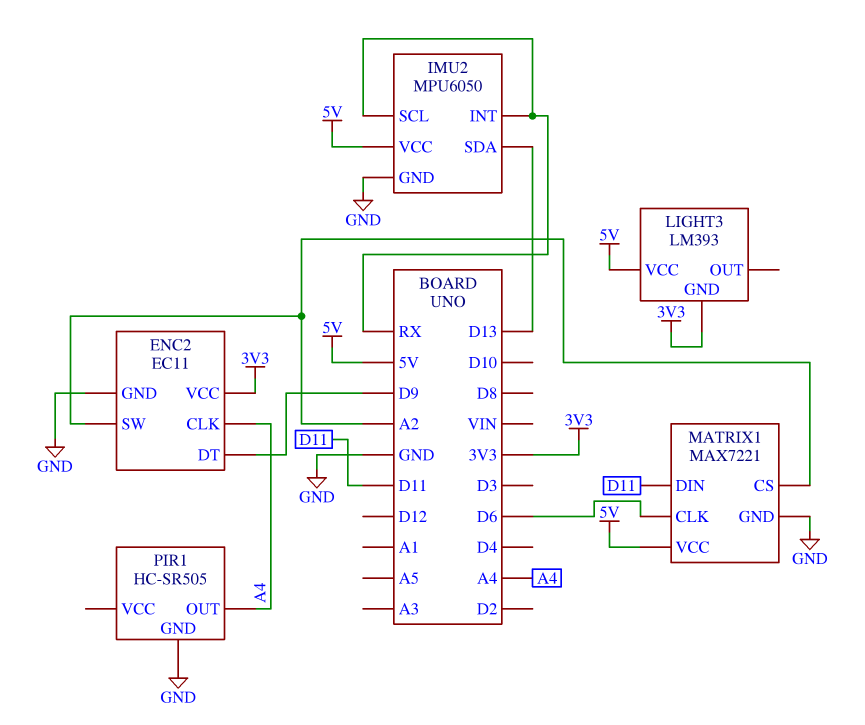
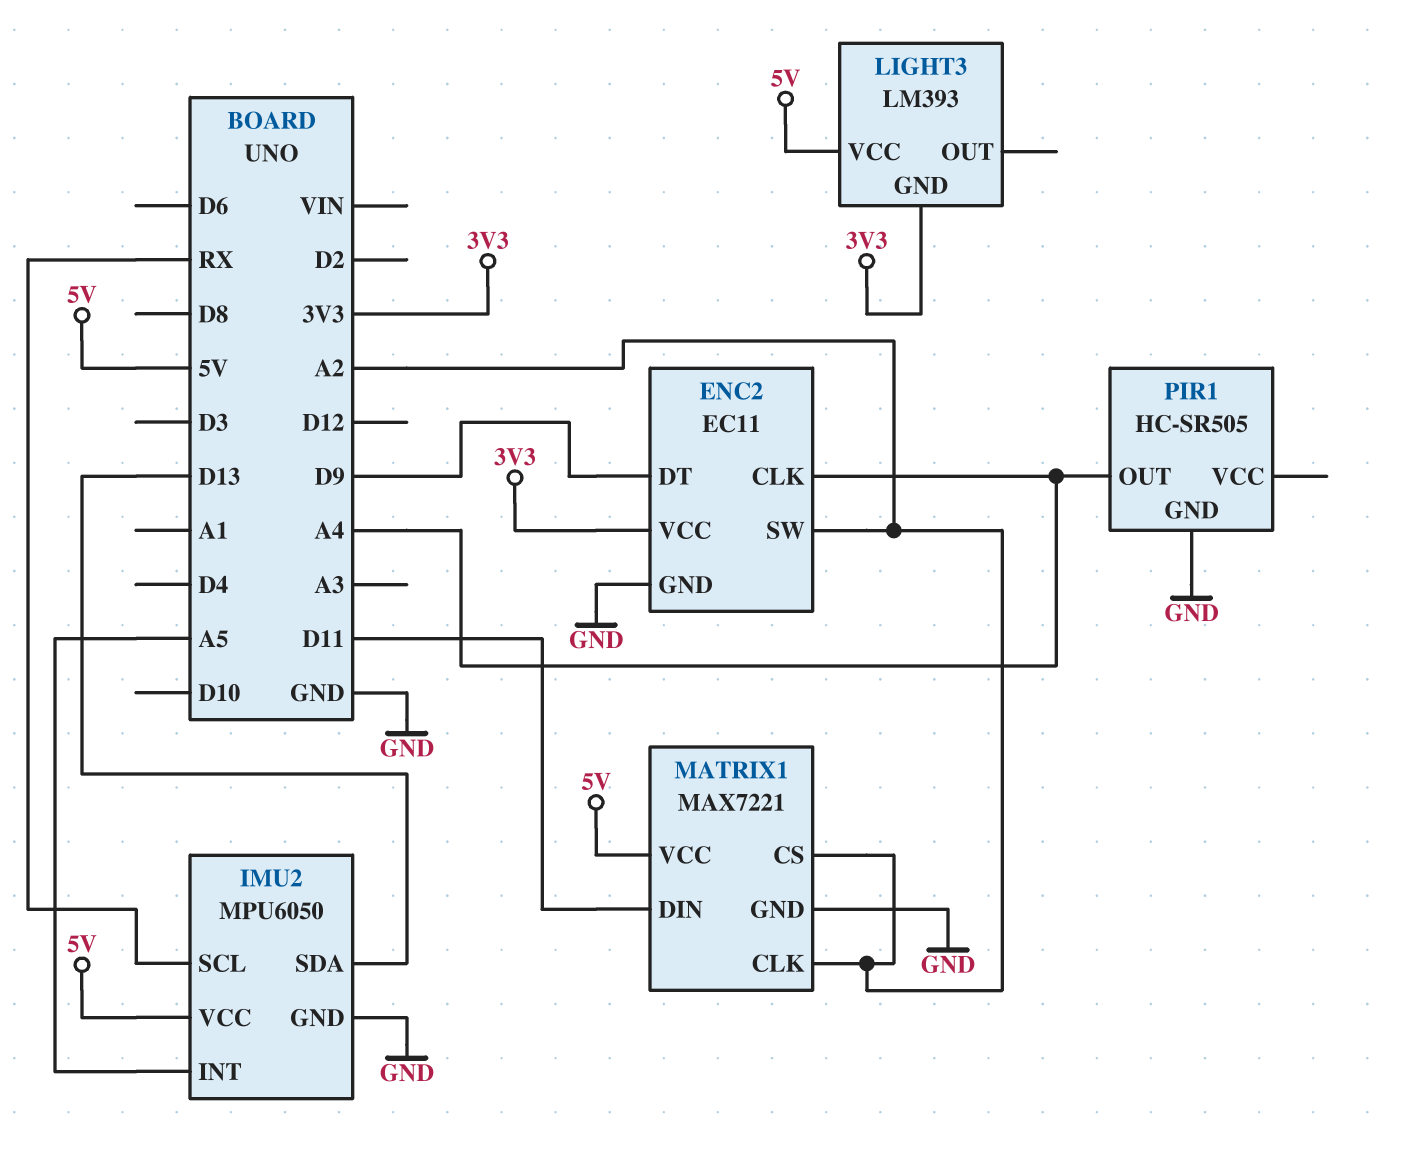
IMU2 pin INT: RX -> A5
MATRIX1 pin CLK: D6 -> A2

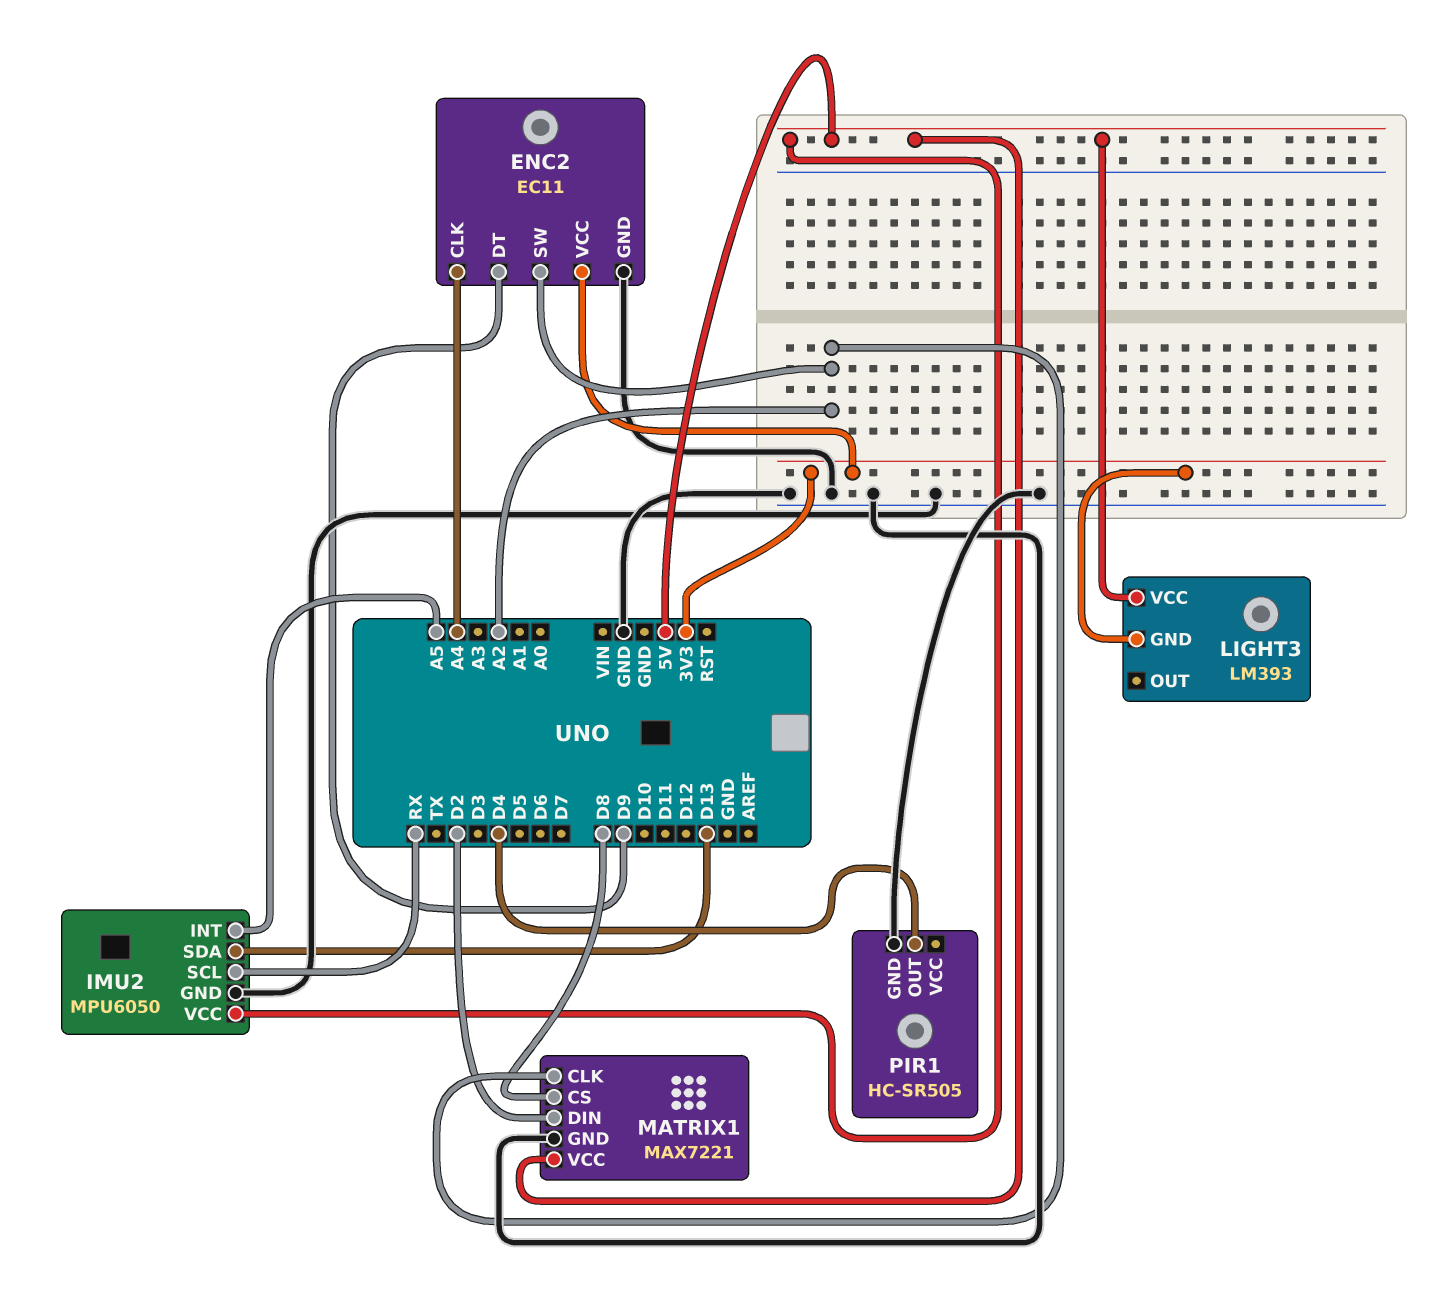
MATRIX1 pin CS: A2 -> D8
MATRIX1 pin DIN: D11 -> D2
PIR1 pin OUT: A4 -> D4

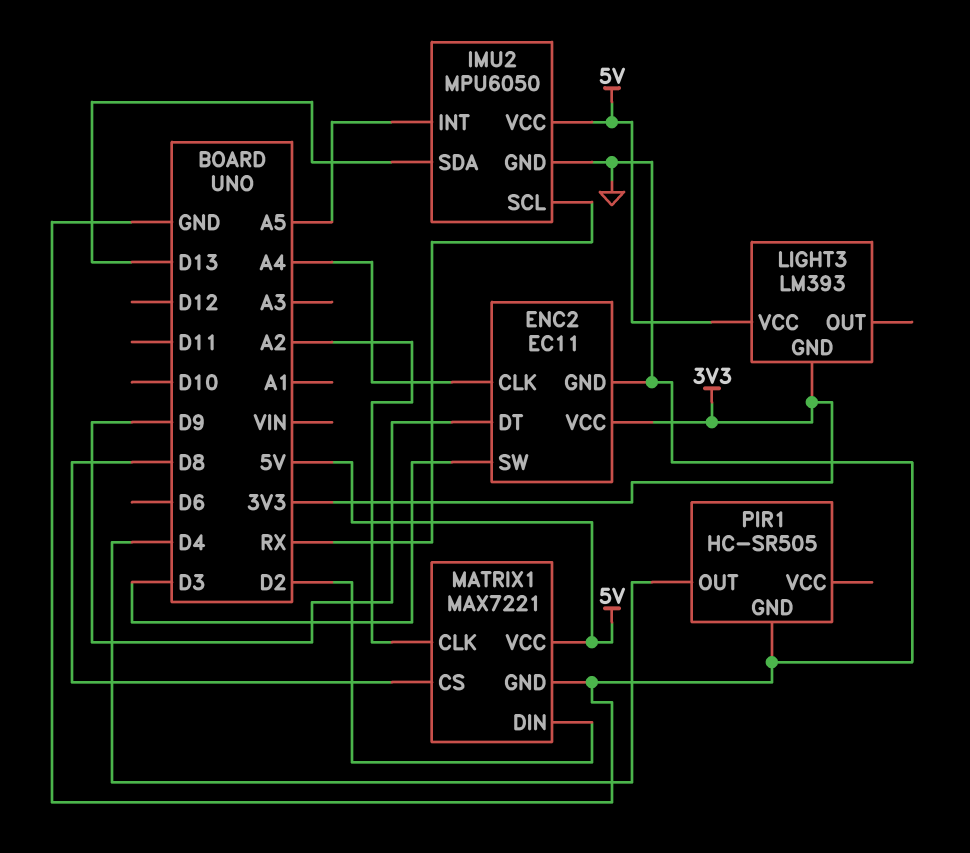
ENC2 pin SW: A2 -> D3

